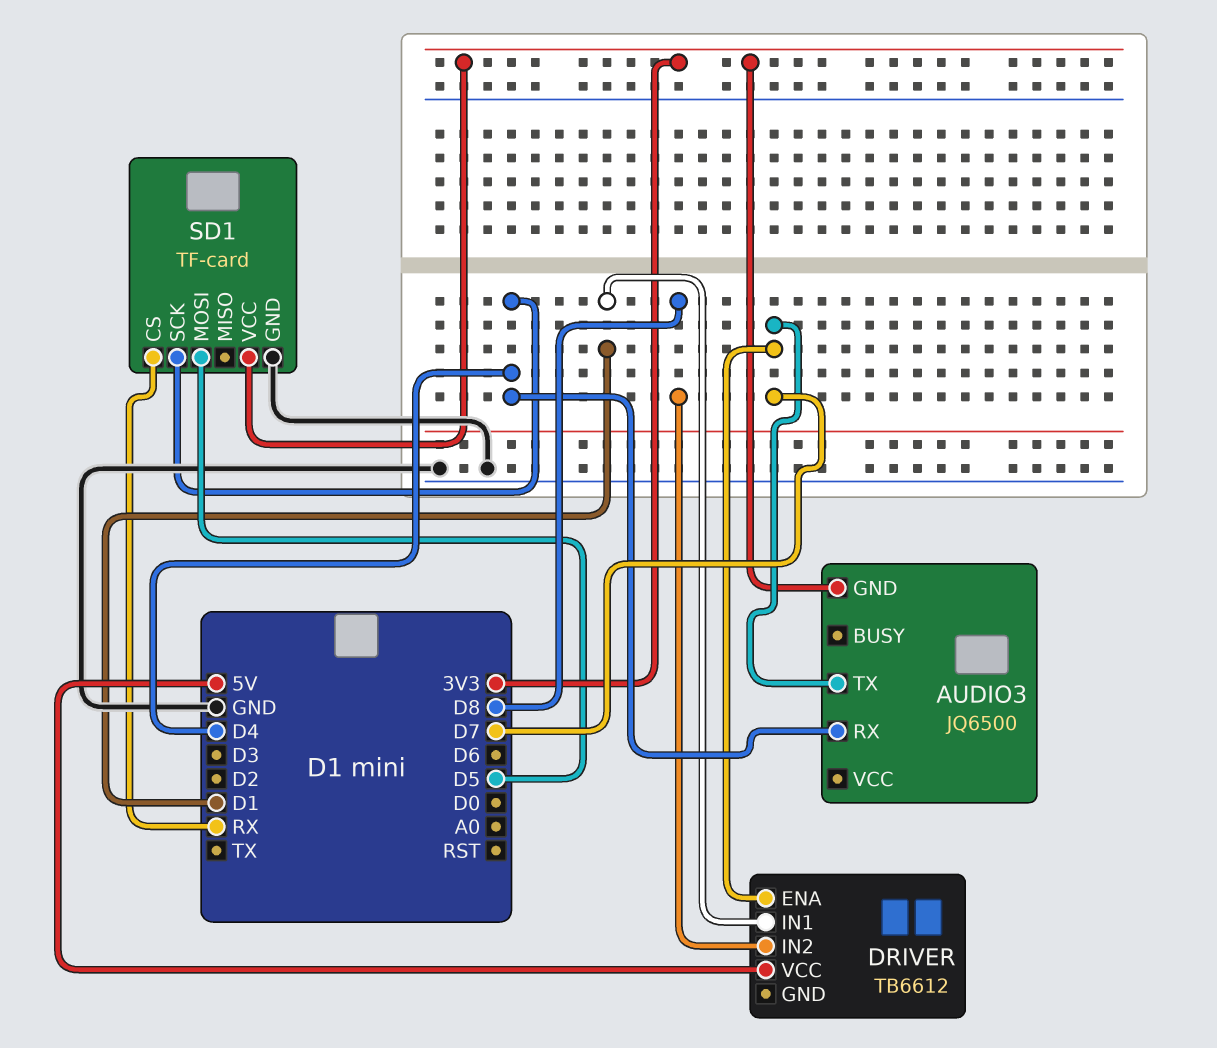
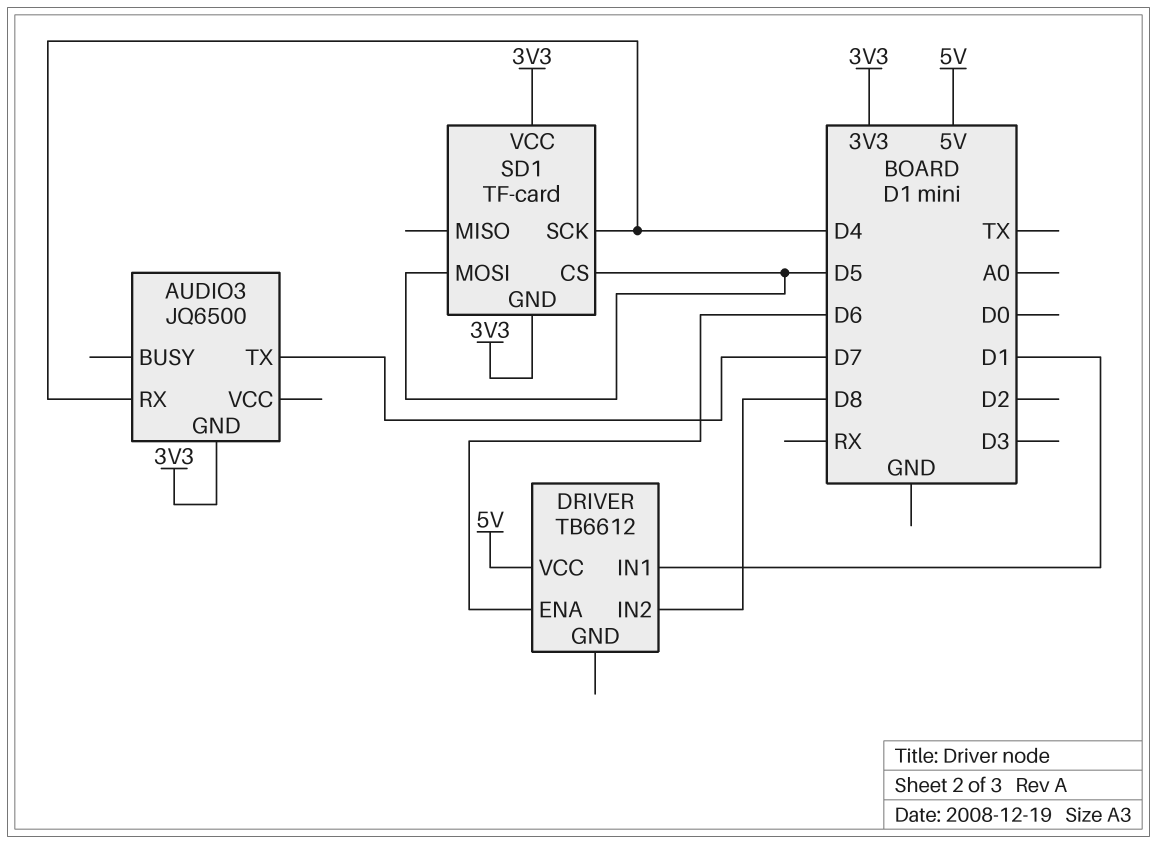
DRIVER pin ENA: D7 -> D6
SD1 pin CS: RX -> D5
SD1 pin GND: GND -> 3V3

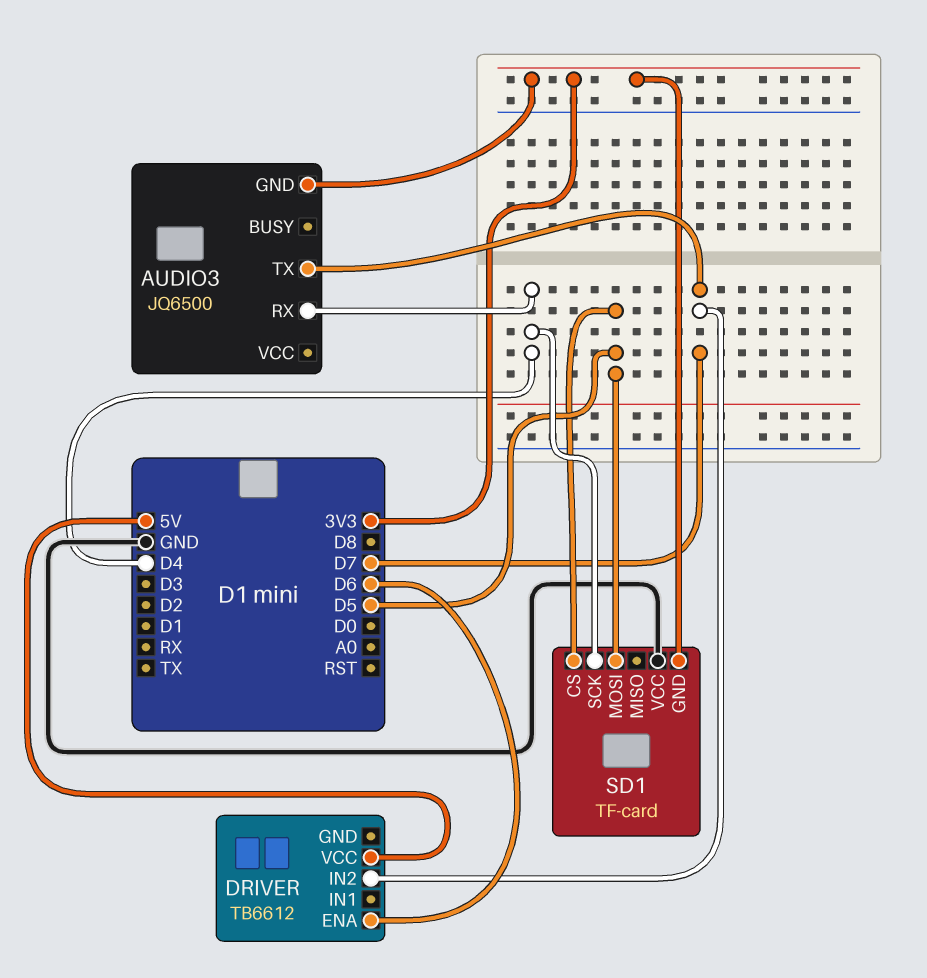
DRIVER pin IN1: D1 -> none
DRIVER pin IN2: D8 -> D7
SD1 pin VCC: 3V3 -> GND

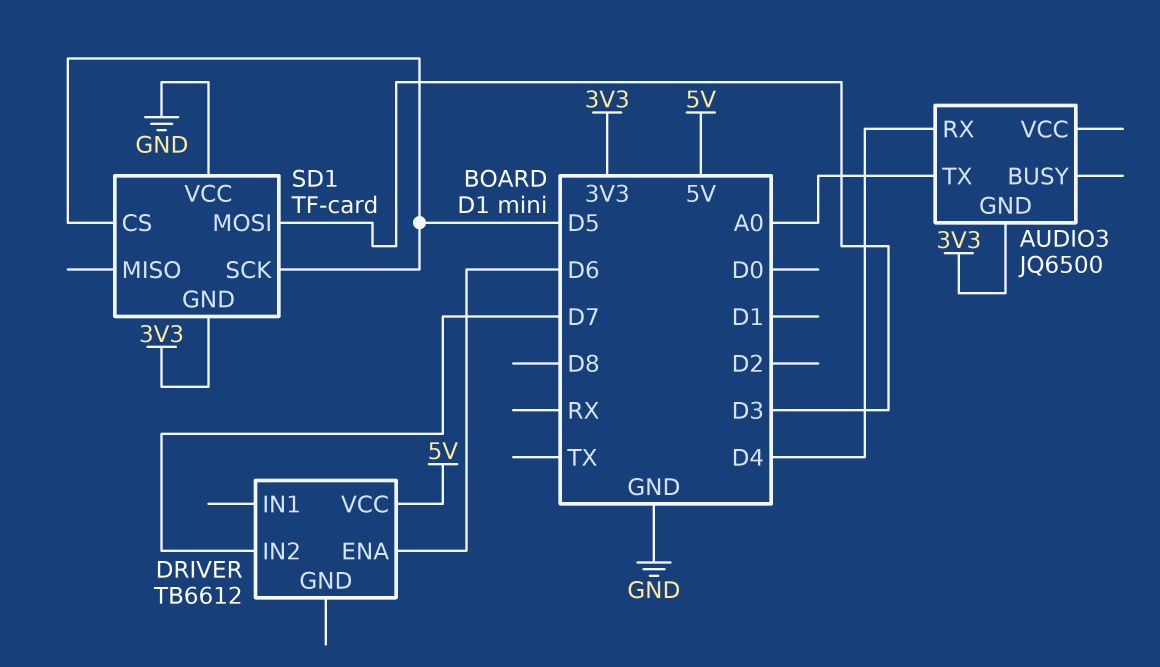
AUDIO3 pin TX: D7 -> A0
SD1 pin MOSI: D5 -> D3
SD1 pin SCK: D4 -> D5

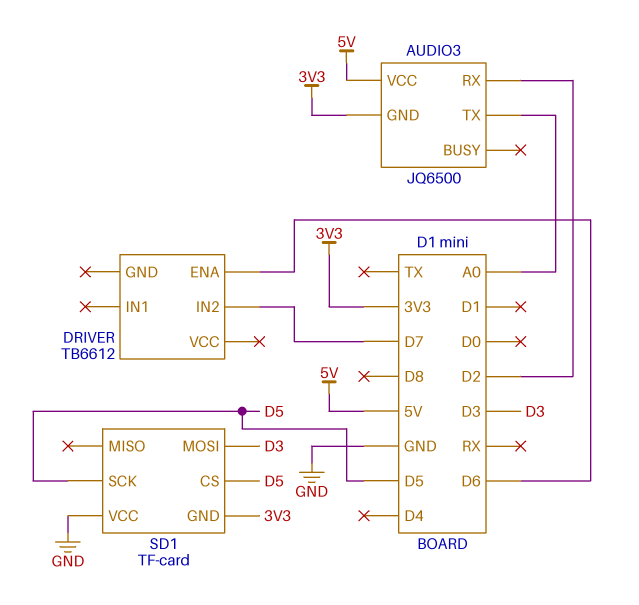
AUDIO3 pin RX: D4 -> D2
AUDIO3 pin VCC: none -> 5V
DRIVER pin VCC: 5V -> none

